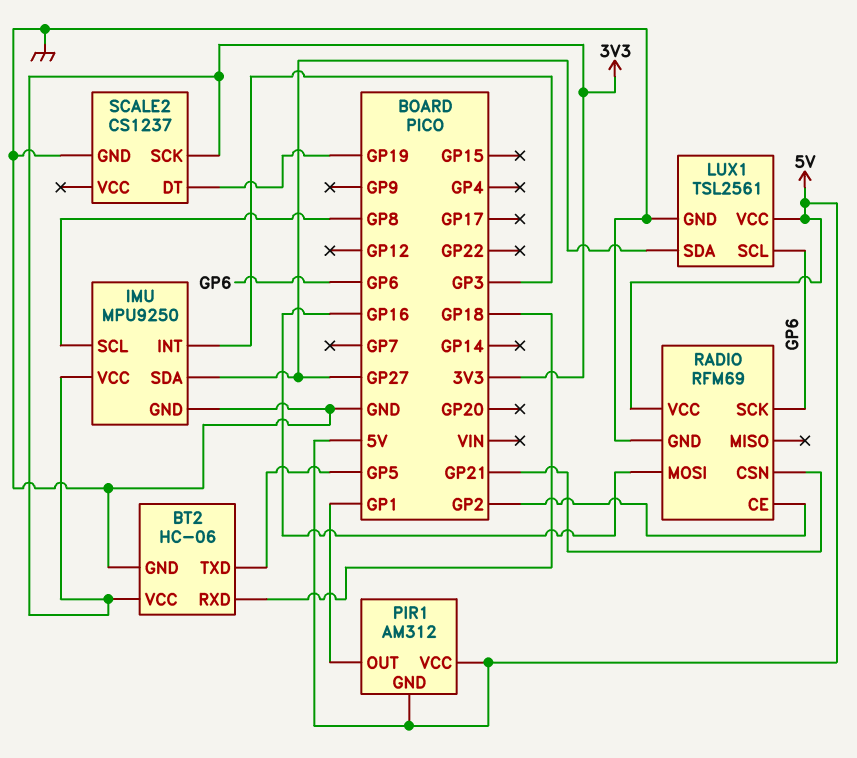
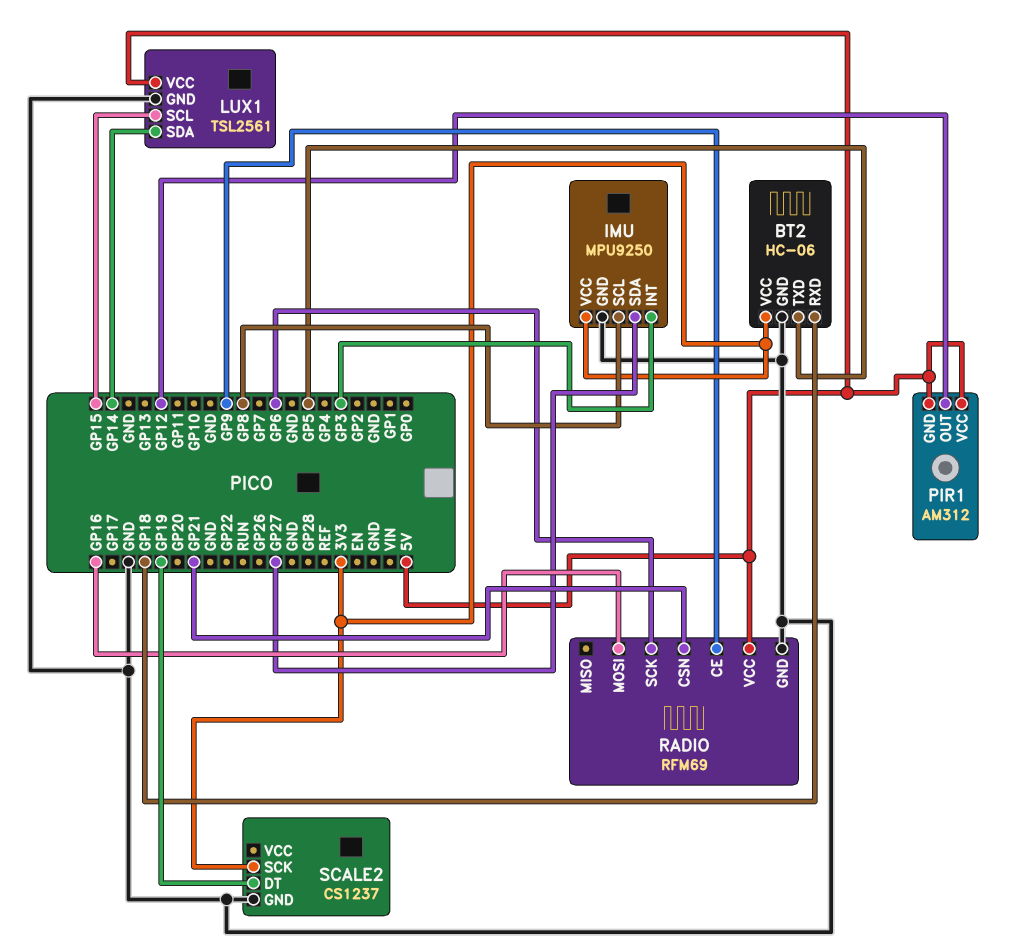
LUX1 pin SCL: GP6 -> GP15
LUX1 pin SDA: GP27 -> GP14
PIR1 pin OUT: GP1 -> GP12
RADIO pin CE: GP2 -> GP9

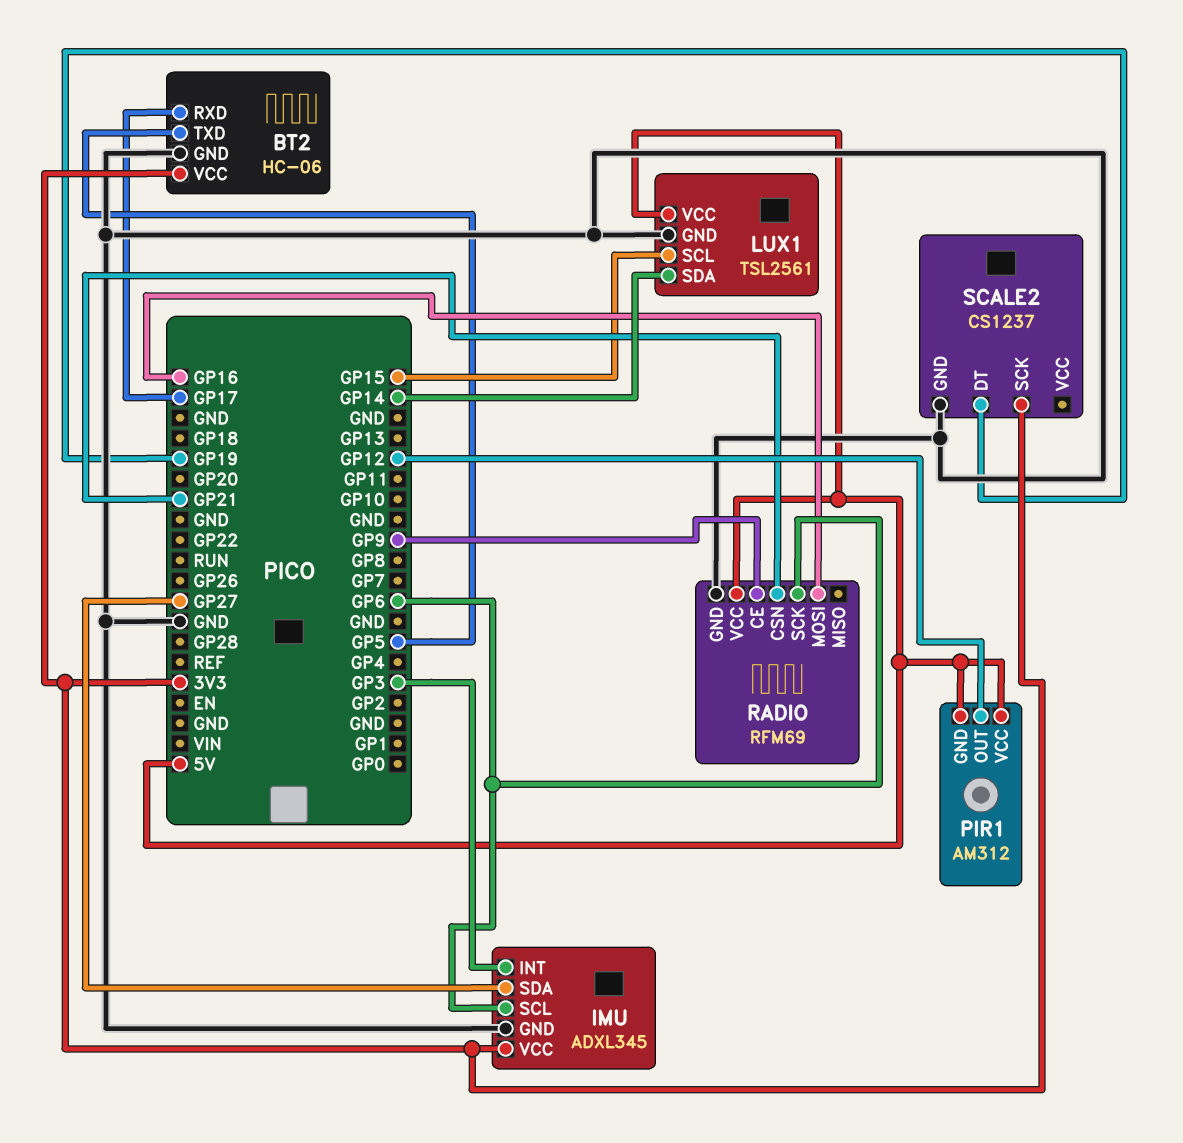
BT2 pin RXD: GP18 -> GP17
IMU: MPU9250 -> ADXL345
IMU pin SCL: GP8 -> GP6

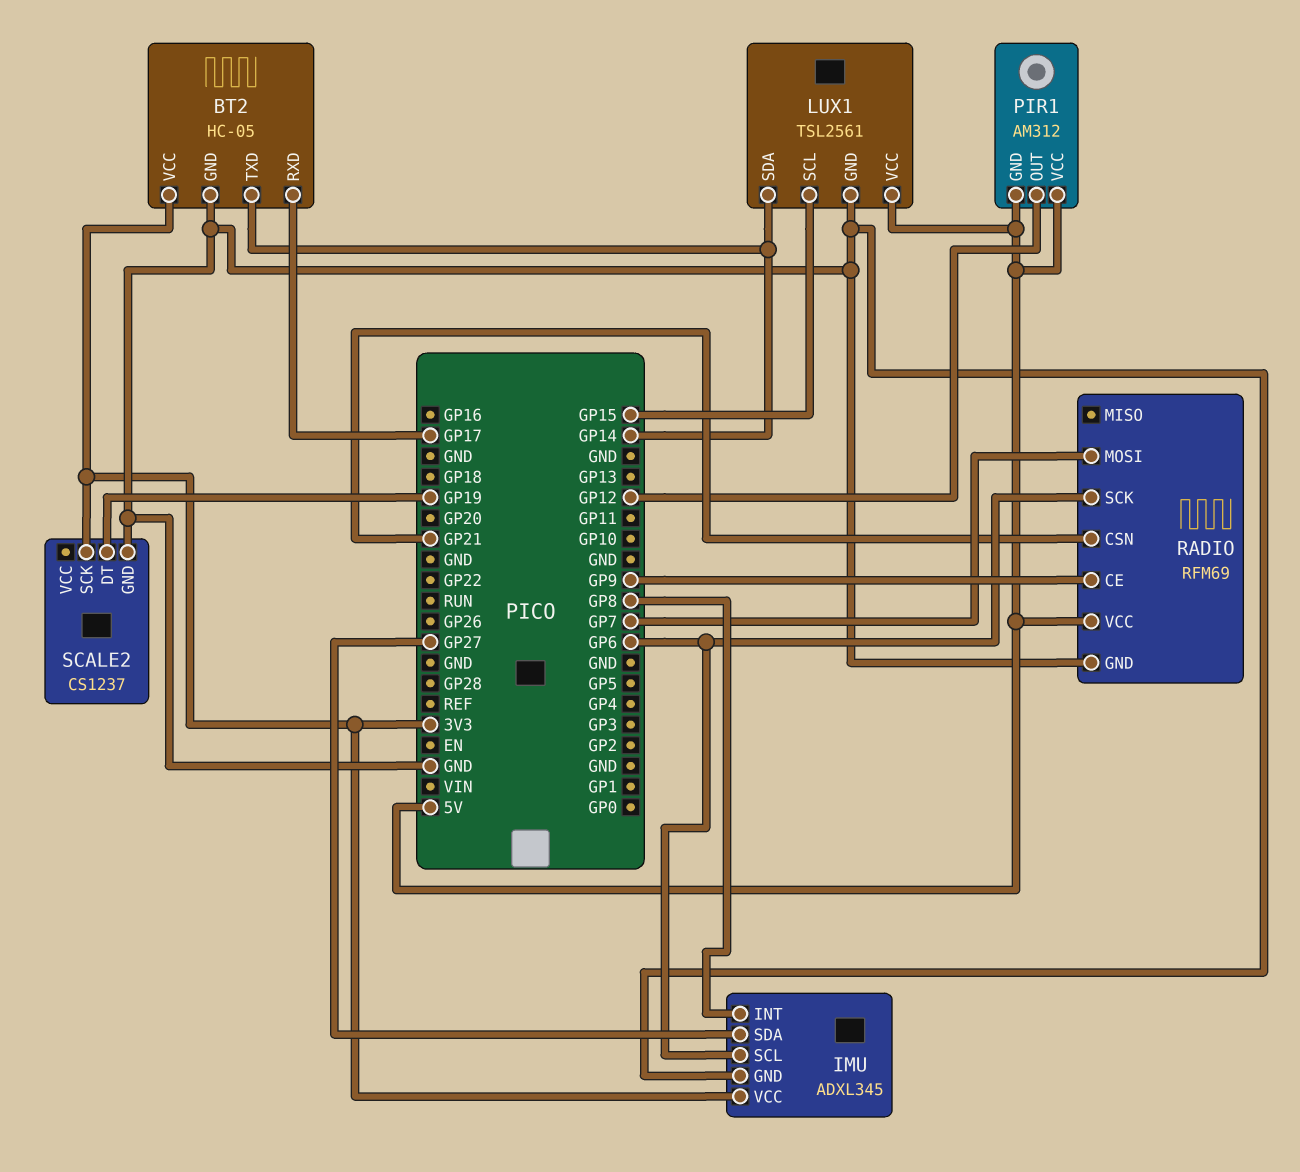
BT2: HC-06 -> HC-05
BT2 pin TXD: GP5 -> GP14
IMU pin INT: GP3 -> GP8
RADIO pin MOSI: GP16 -> GP7

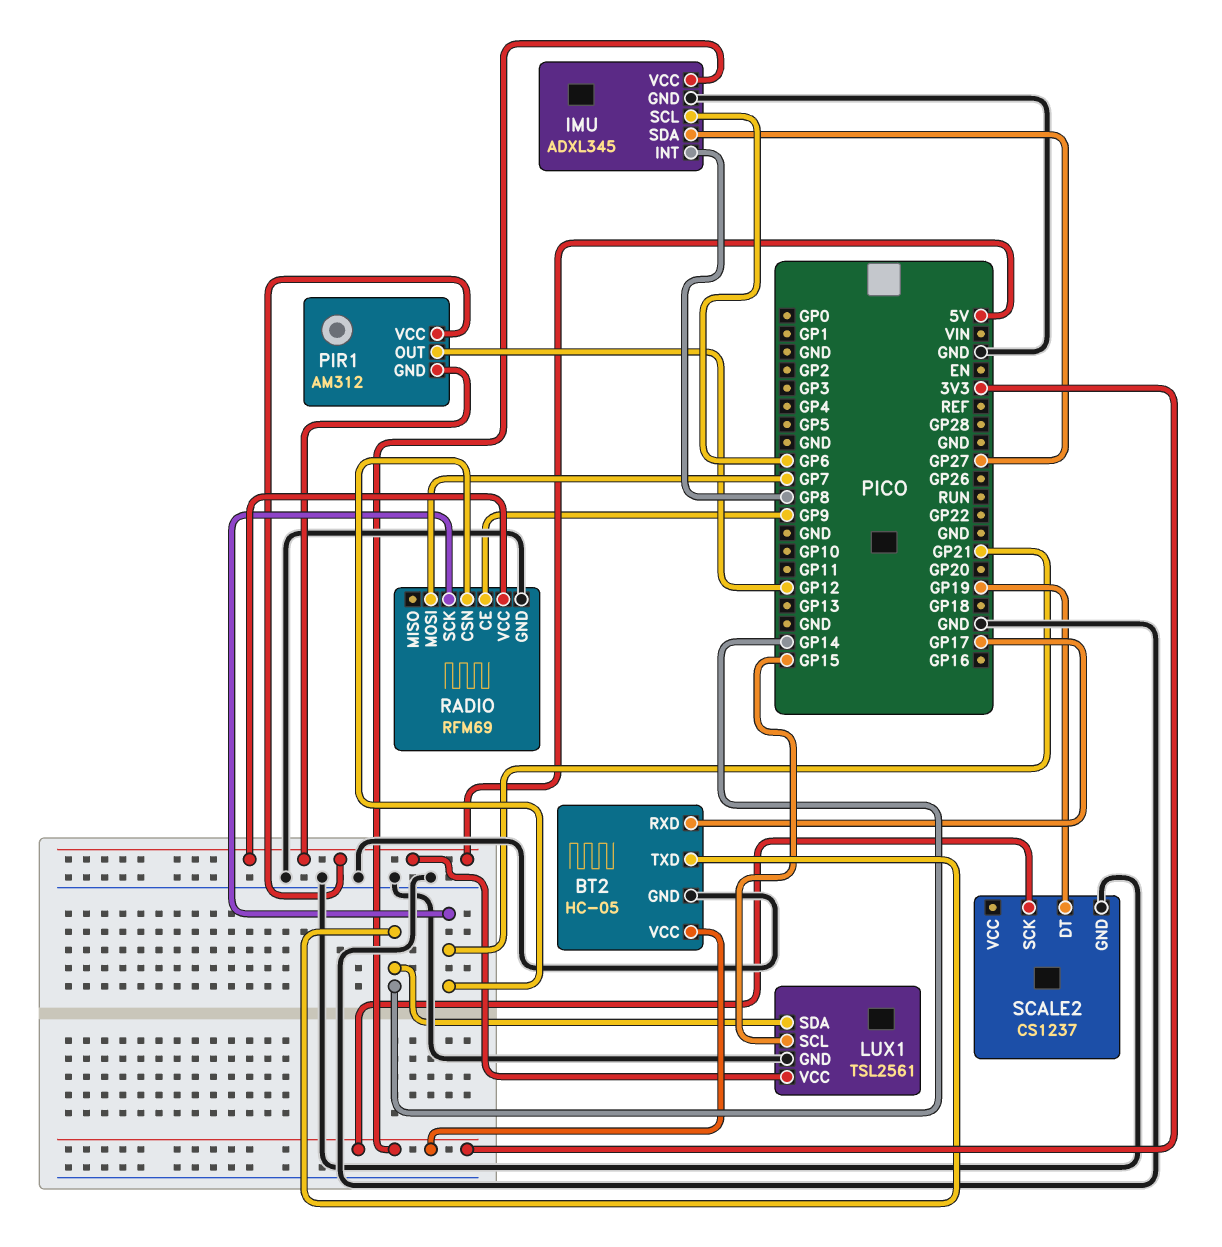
RADIO pin SCK: GP6 -> GP21

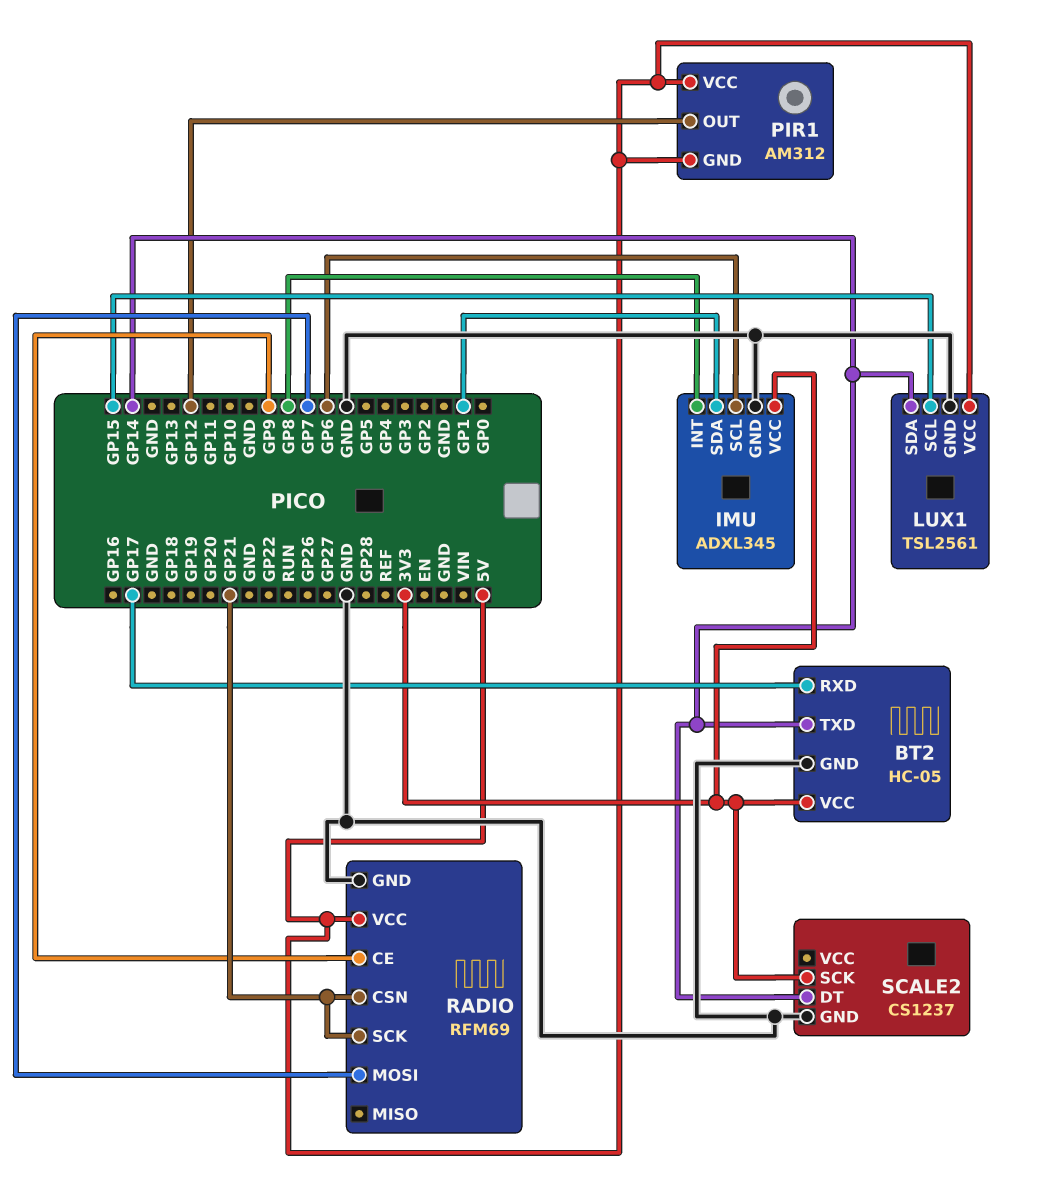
IMU pin SDA: GP27 -> GP1
SCALE2 pin DT: GP19 -> GP14

